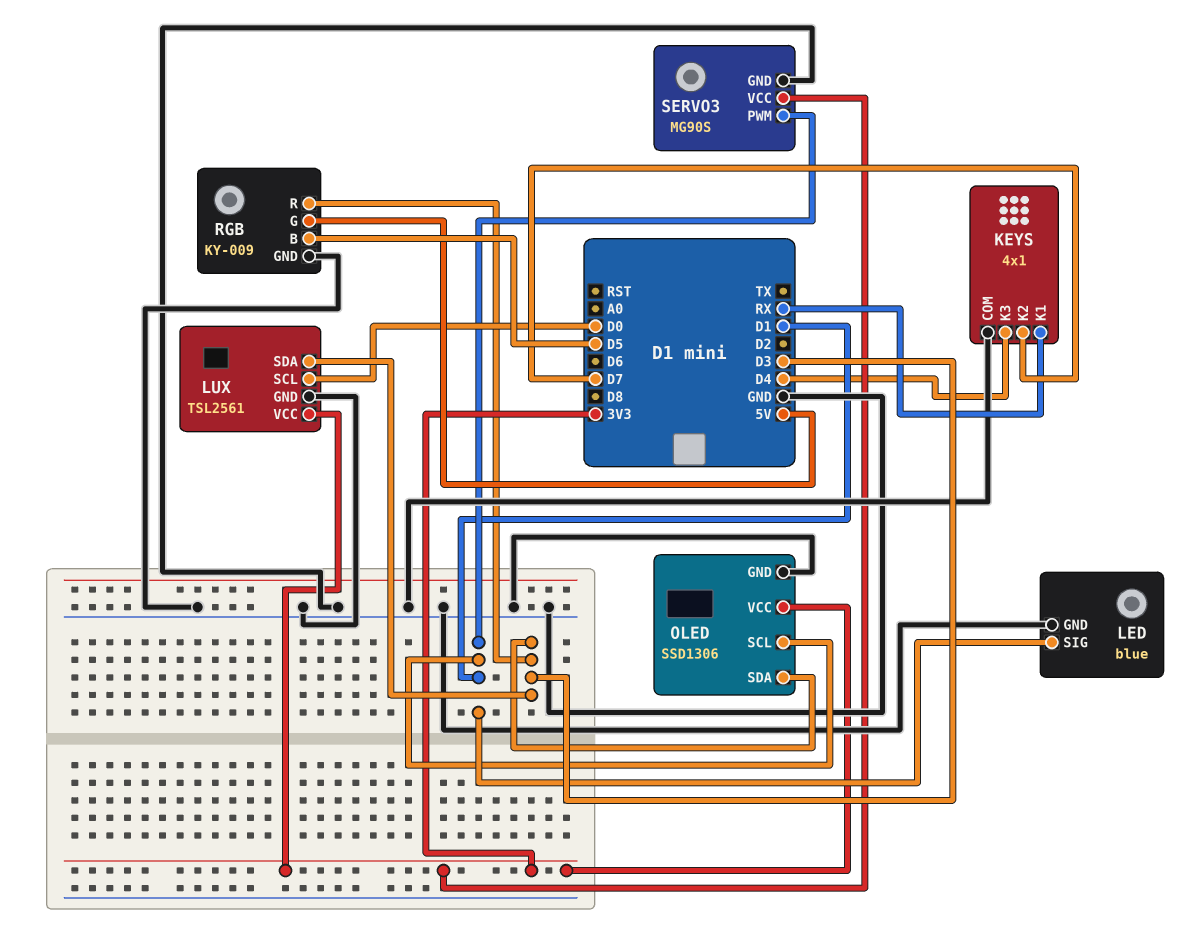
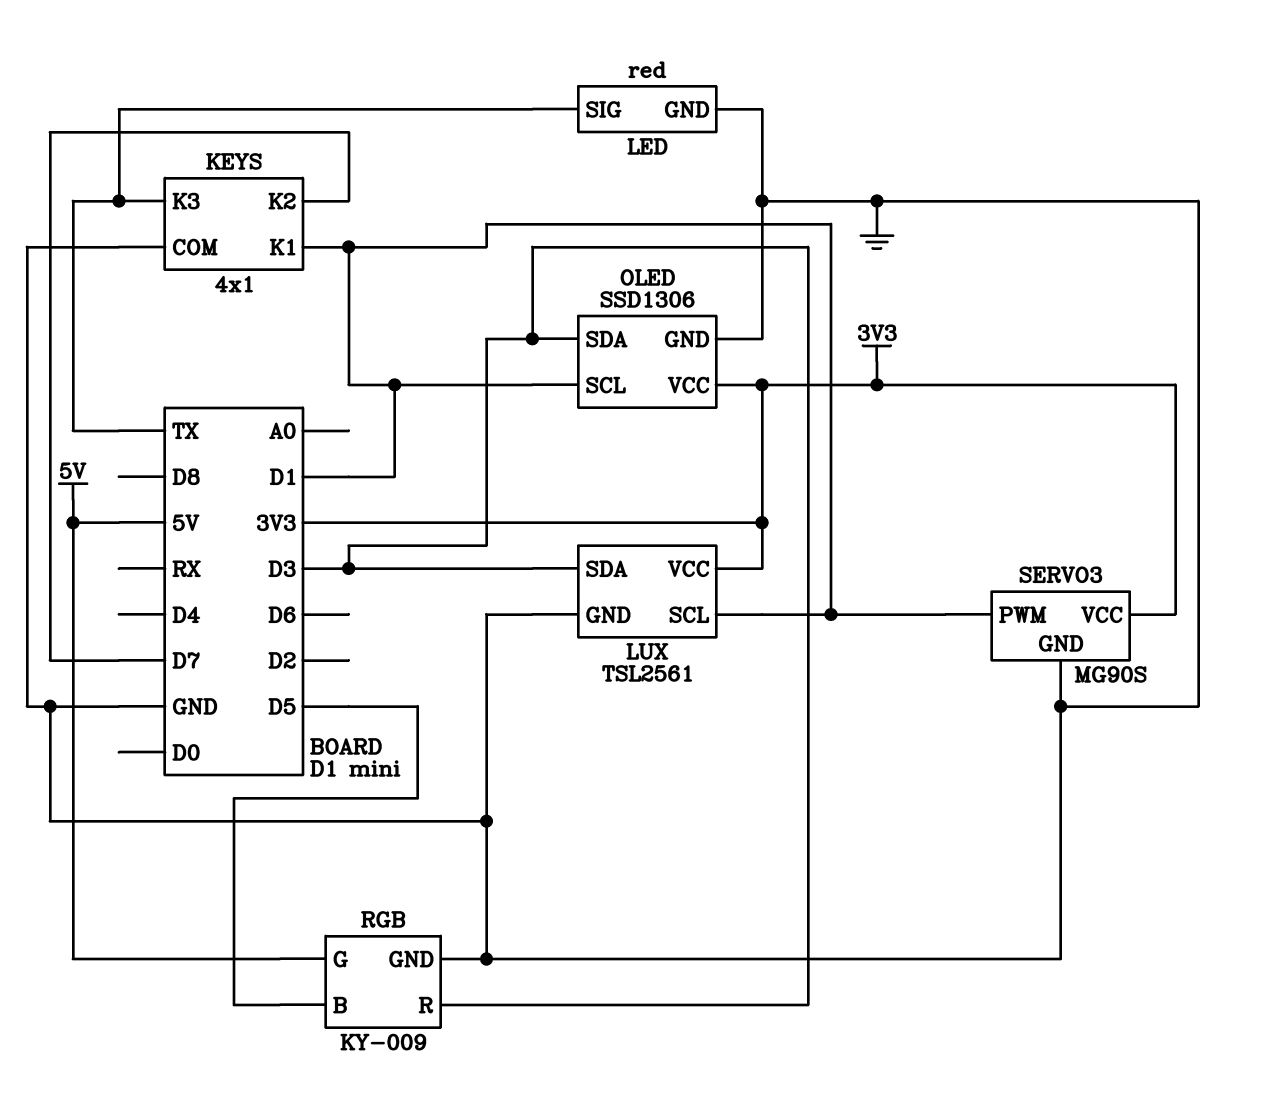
KEYS pin K1: RX -> D1
KEYS pin K3: D4 -> TX
LED: blue -> red
LED pin SIG: D1 -> TX
LUX pin SCL: D0 -> D1

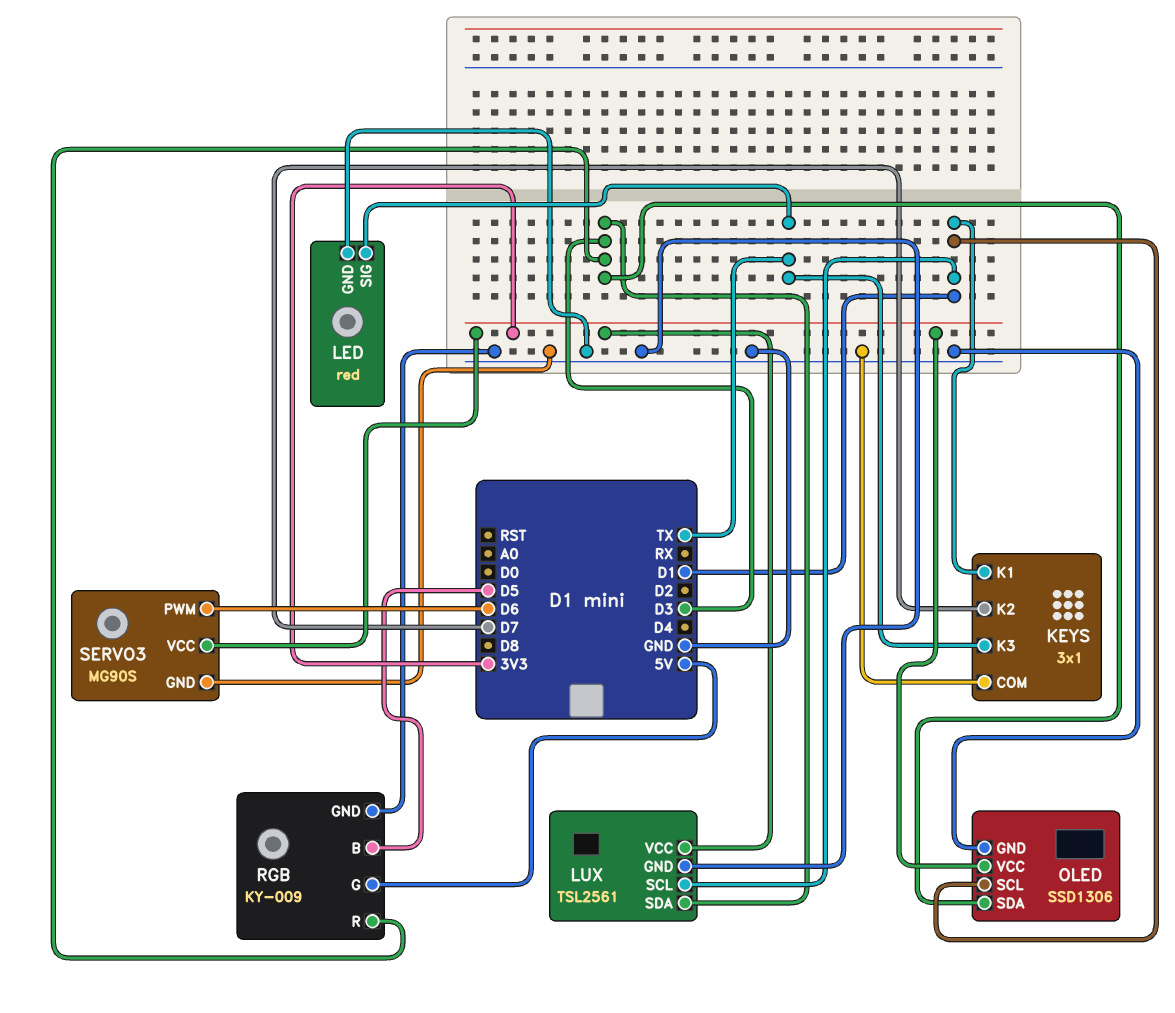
KEYS: 4x1 -> 3x1
SERVO3 pin PWM: D1 -> D6

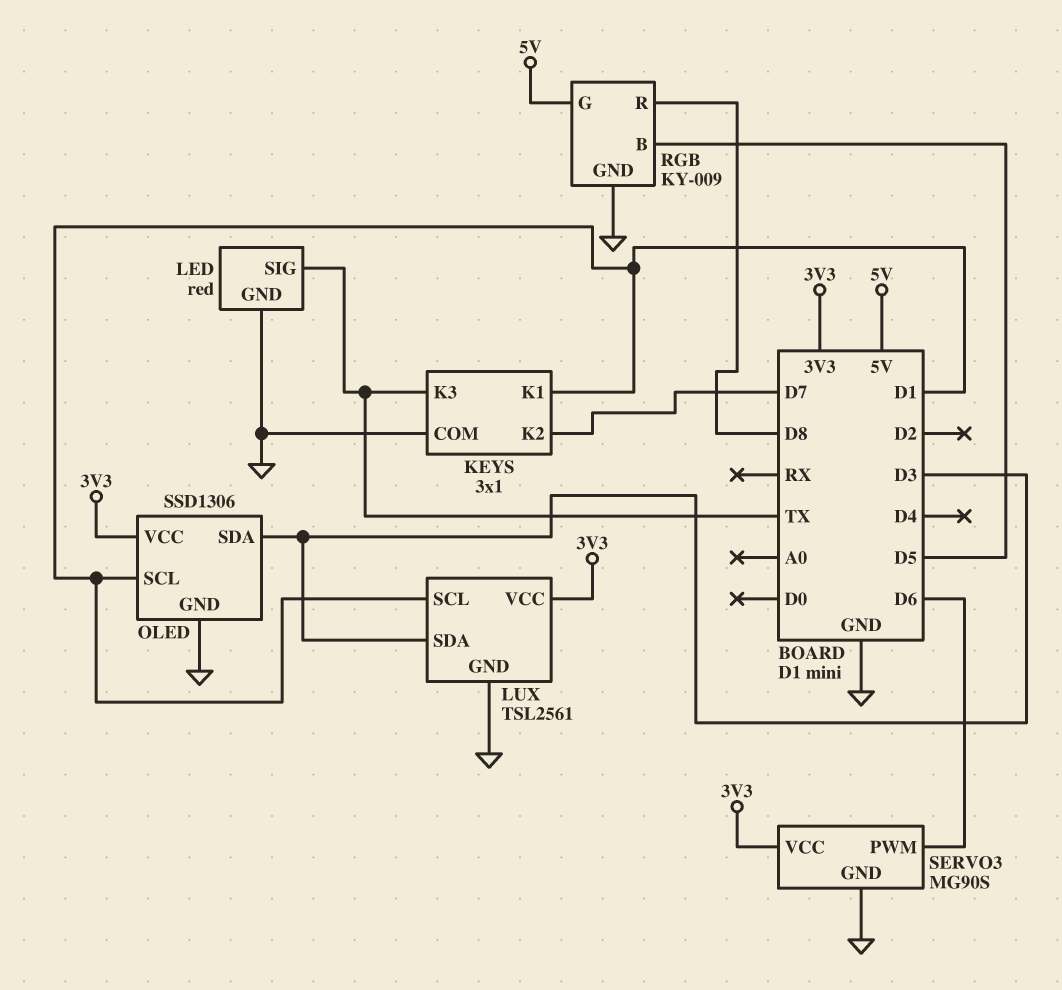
RGB pin R: D3 -> D8

